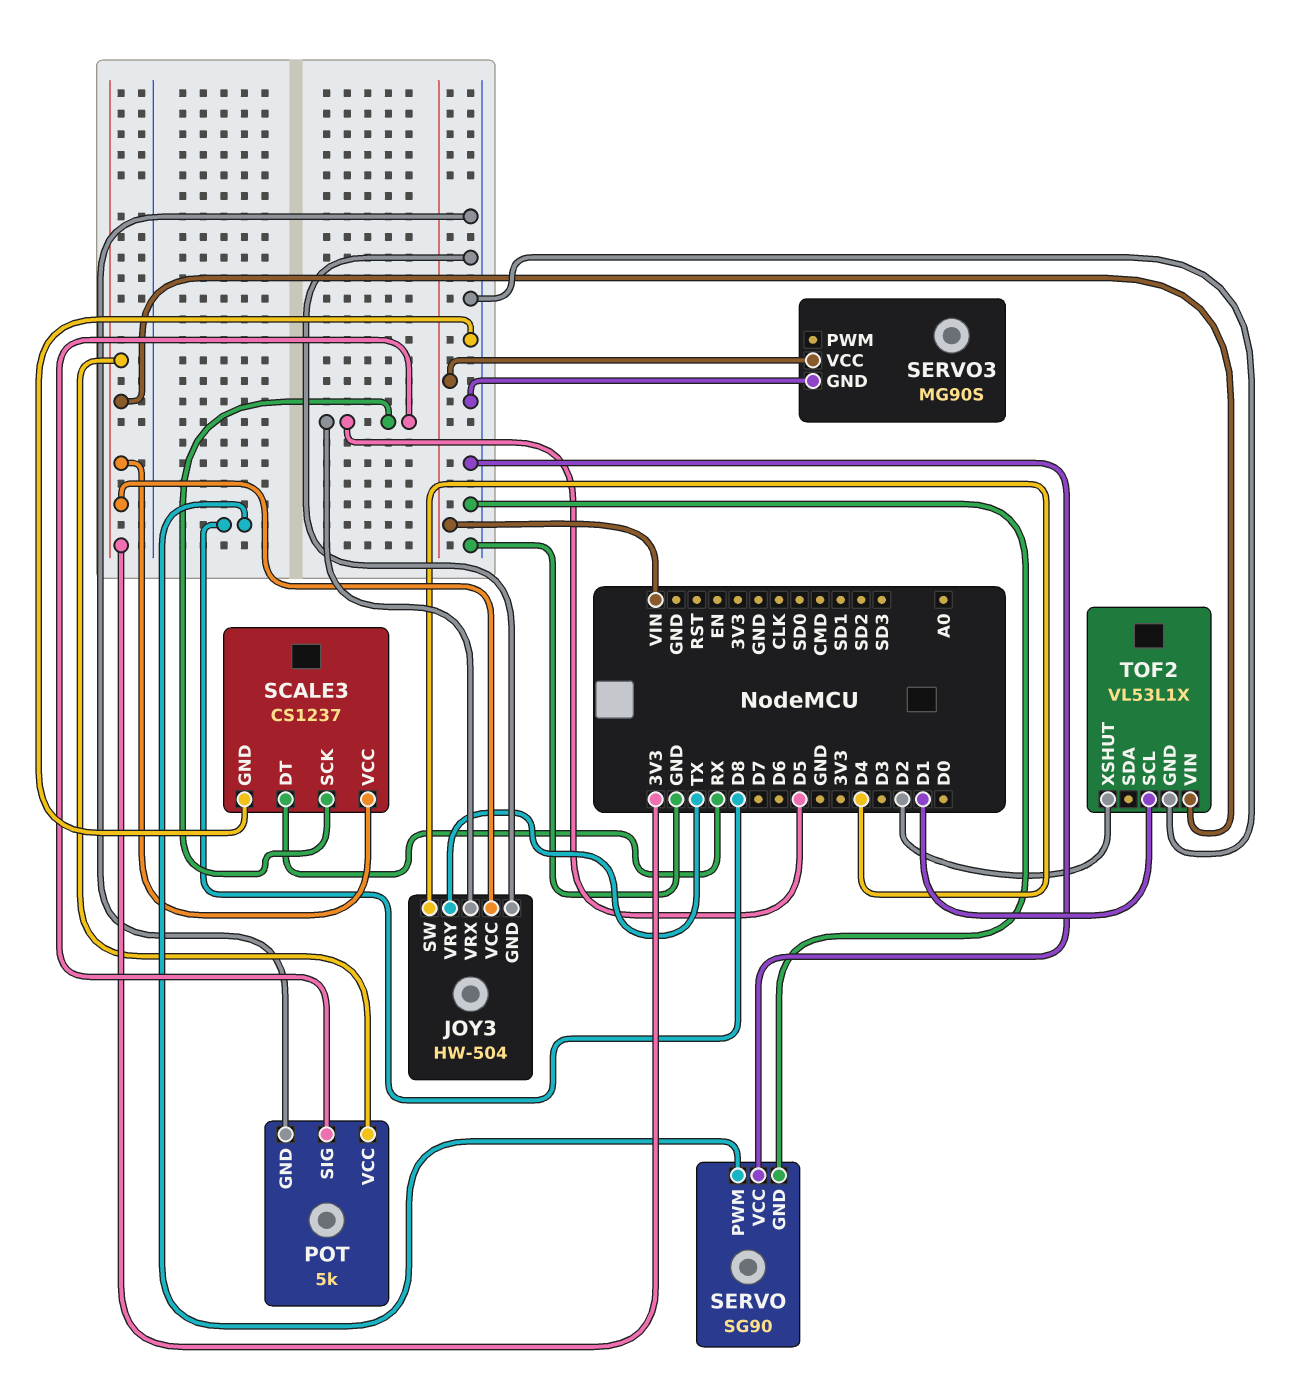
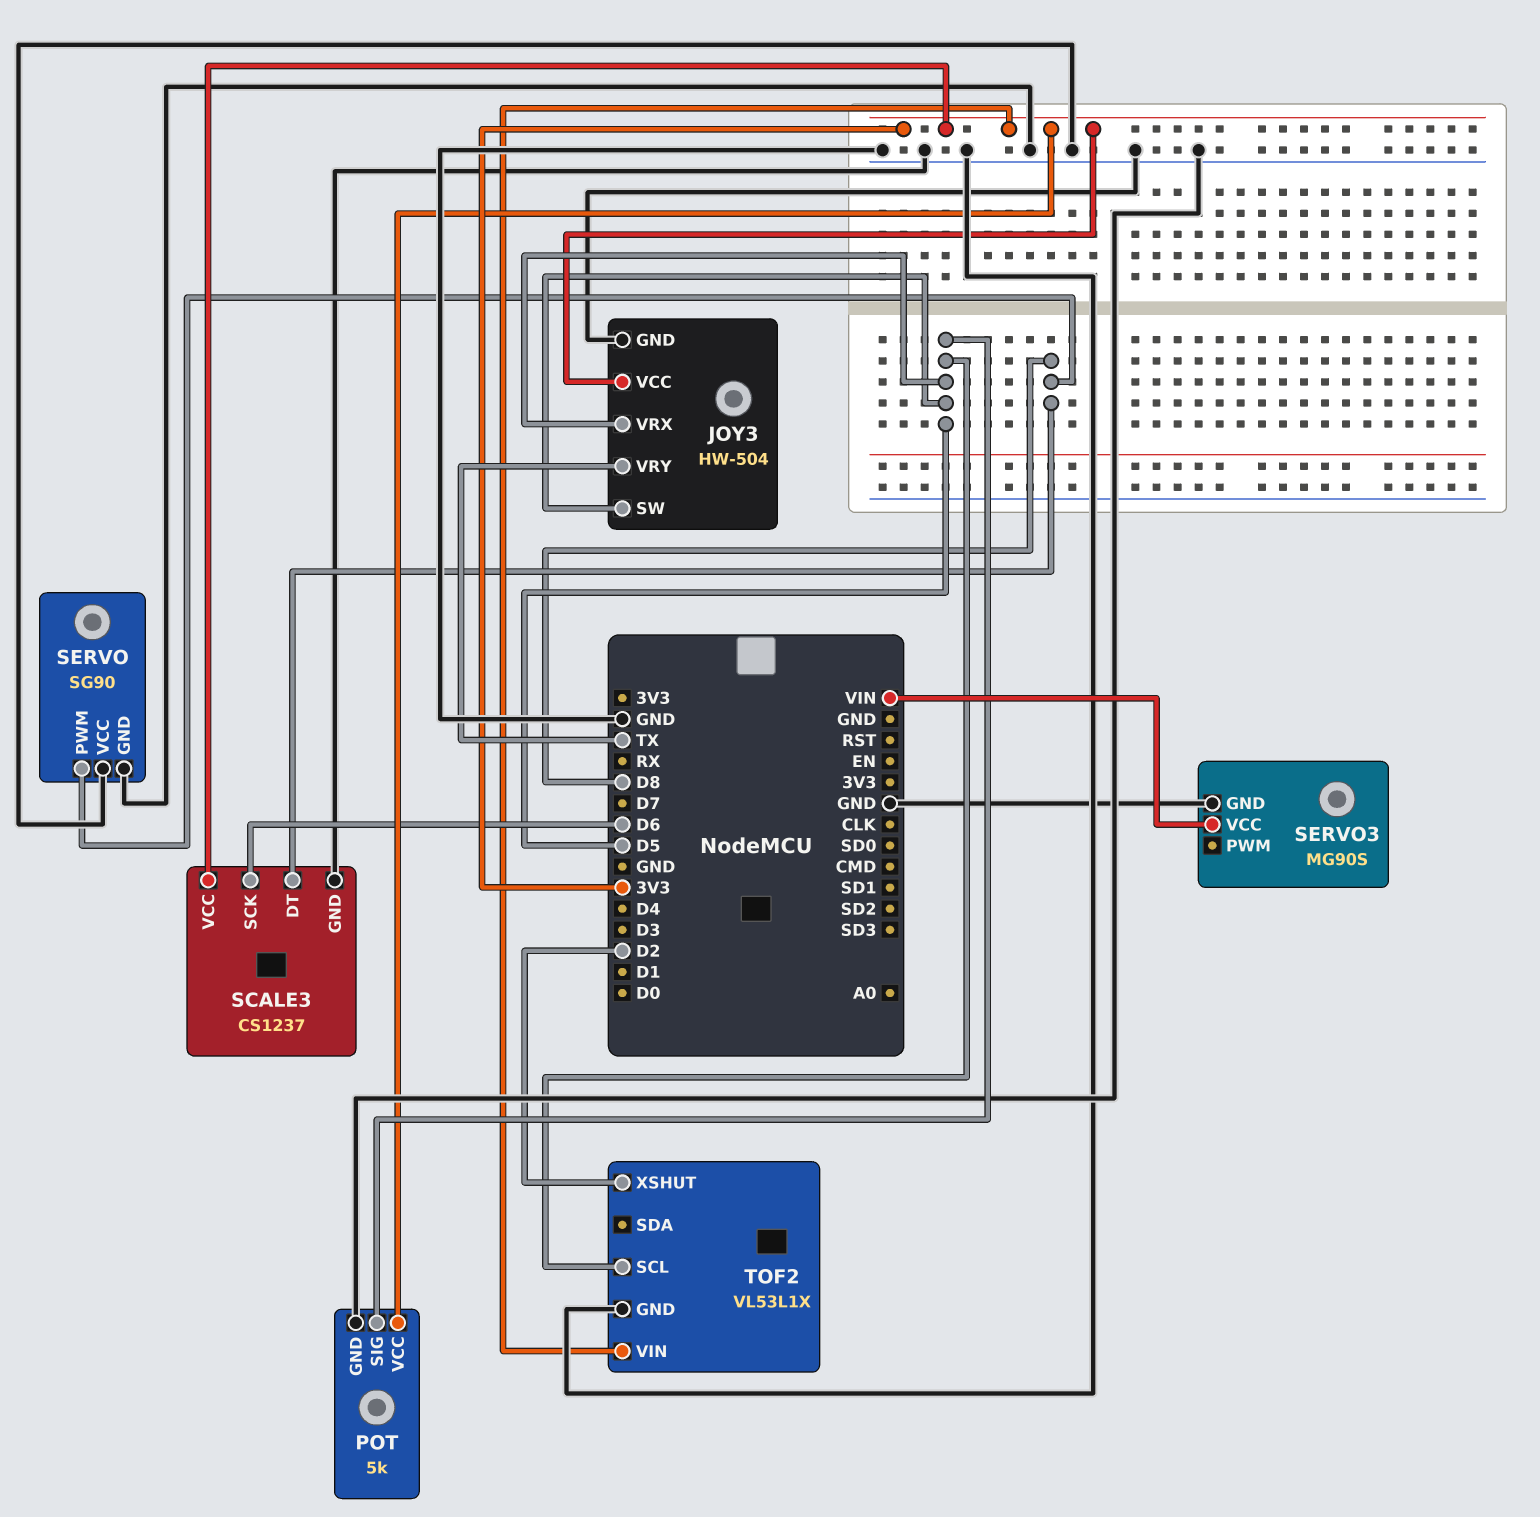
JOY3 pin SW: D4 -> D5
SCALE3 pin DT: RX -> D8
SCALE3 pin SCK: D5 -> D6
TOF2 pin SCL: D1 -> D5

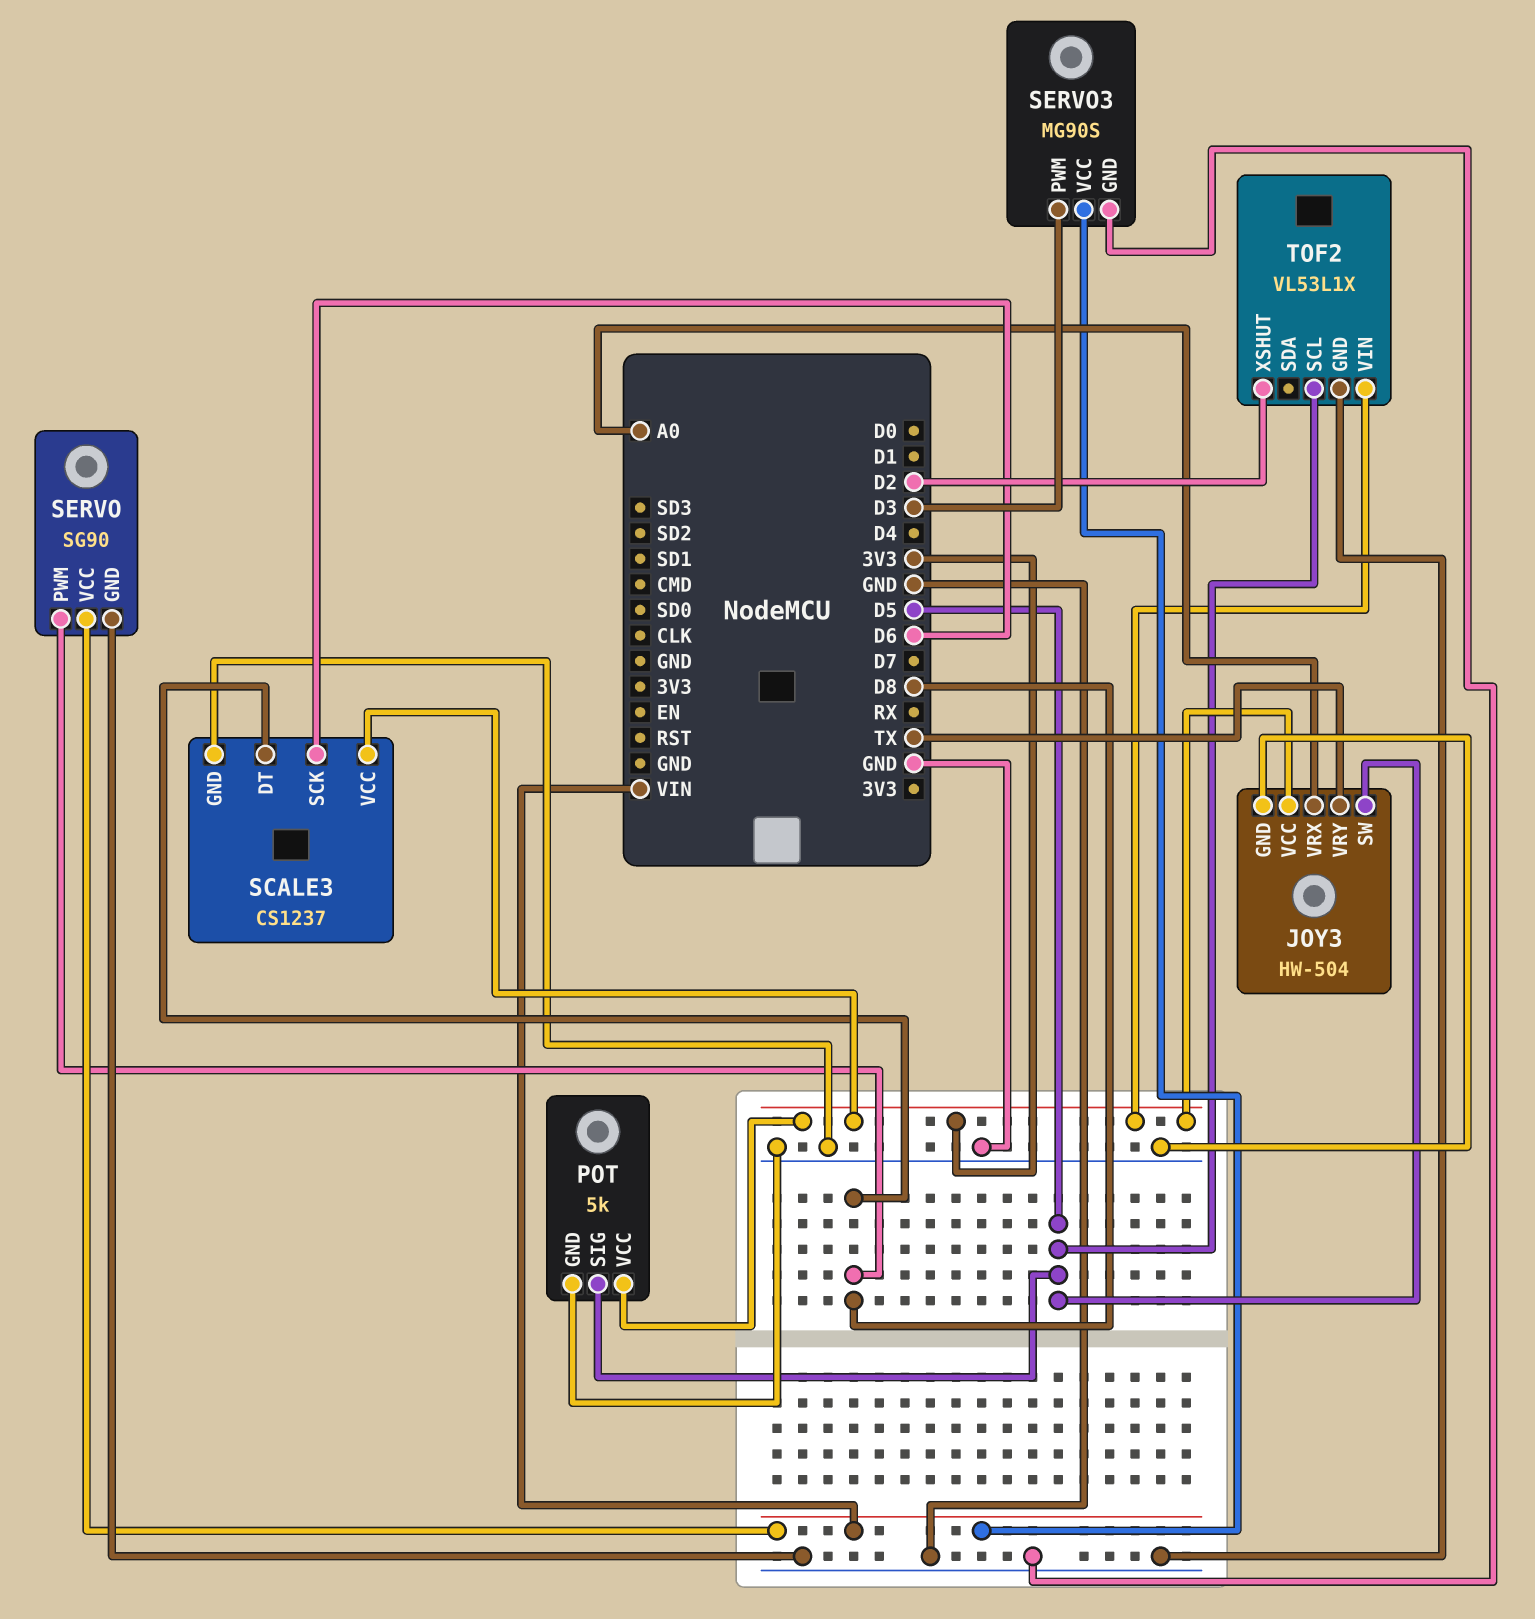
JOY3 pin VRX: D5 -> A0
SERVO pin VCC: GND -> VIN
SERVO3 pin PWM: none -> D3

